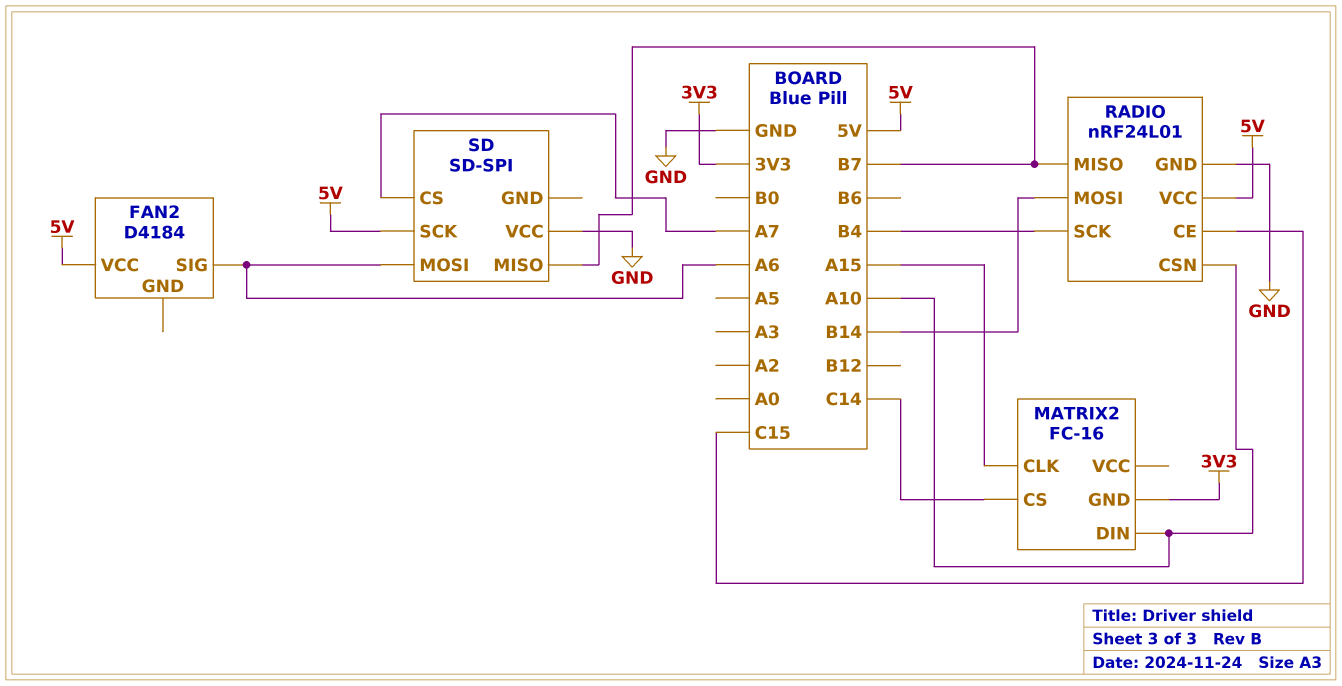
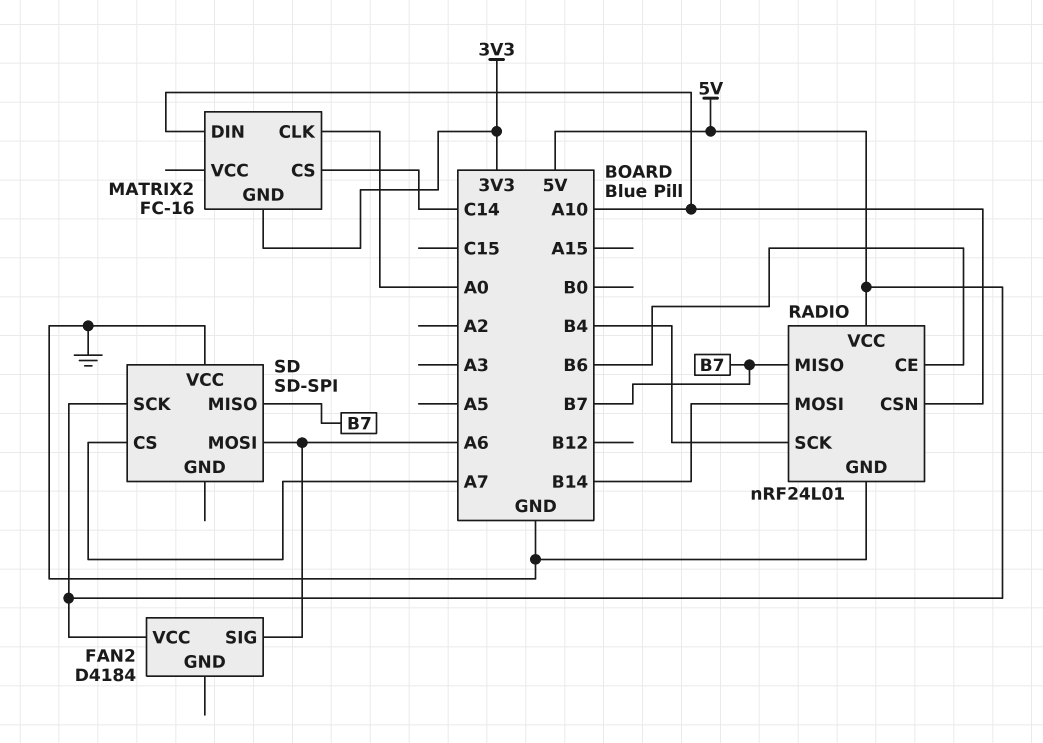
MATRIX2 pin CLK: A15 -> A0
RADIO pin CE: C15 -> B6

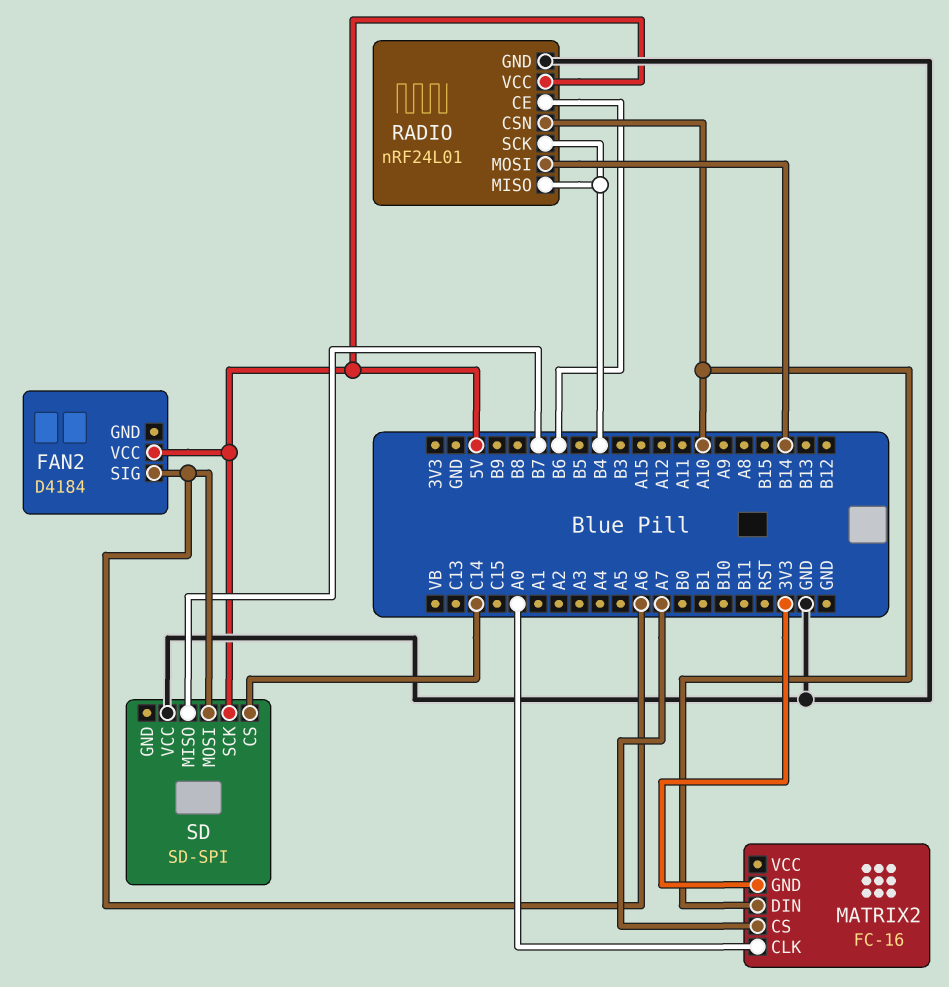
MATRIX2 pin CS: C14 -> A7
RADIO pin MISO: B7 -> B4
SD pin CS: A7 -> C14

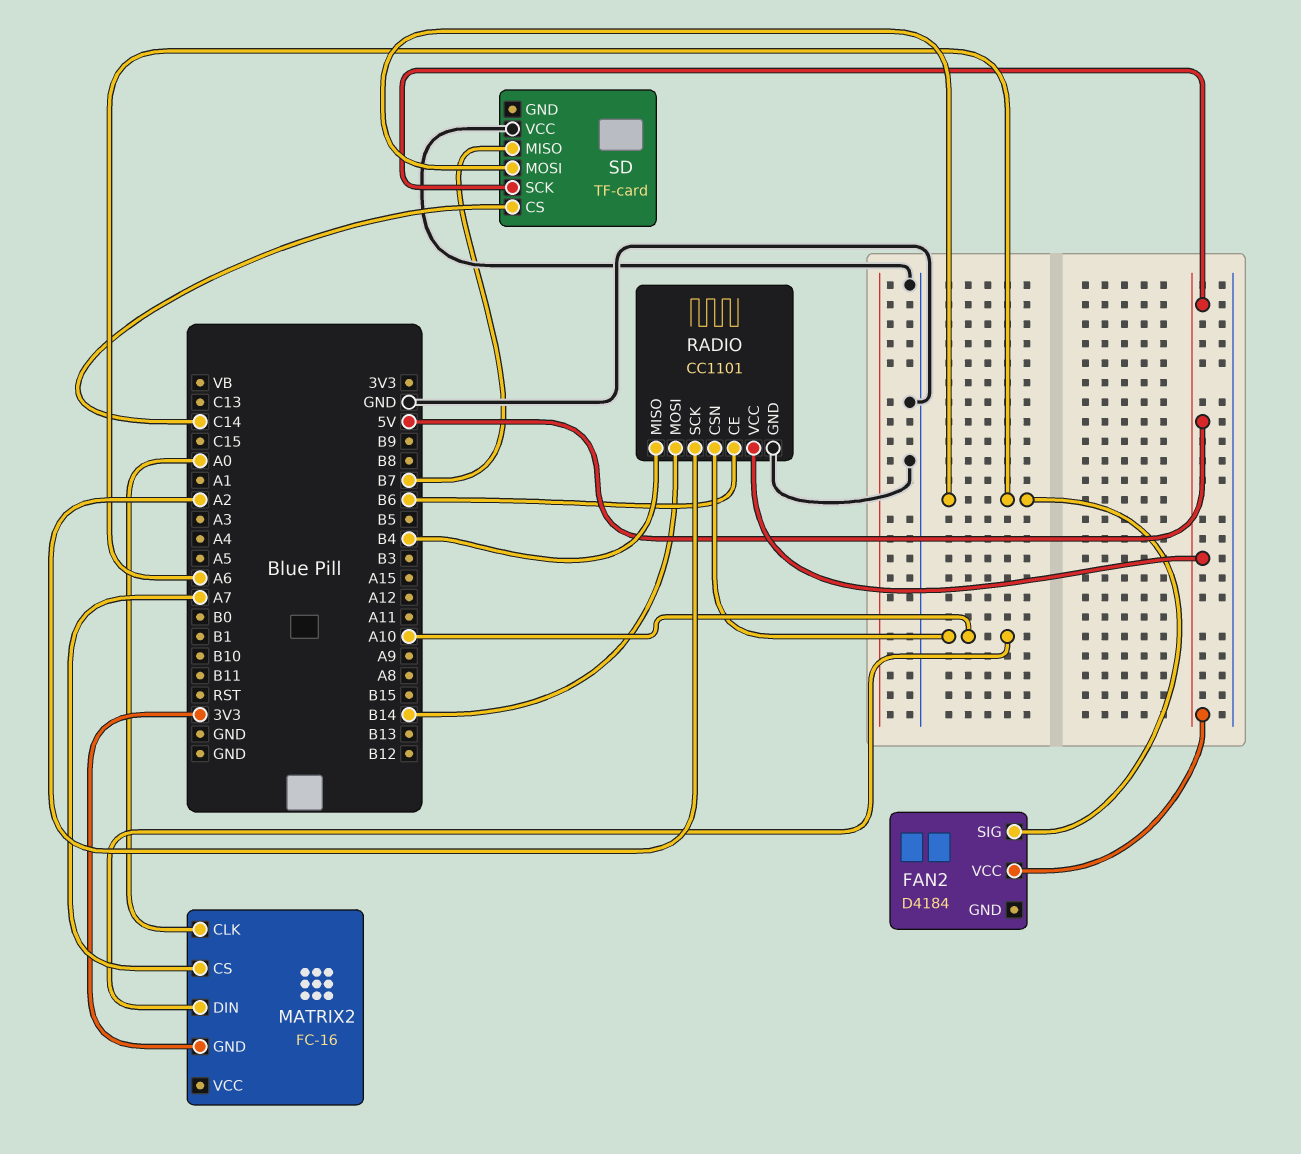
RADIO: nRF24L01 -> CC1101
RADIO pin SCK: B4 -> A2
SD: SD-SPI -> TF-card

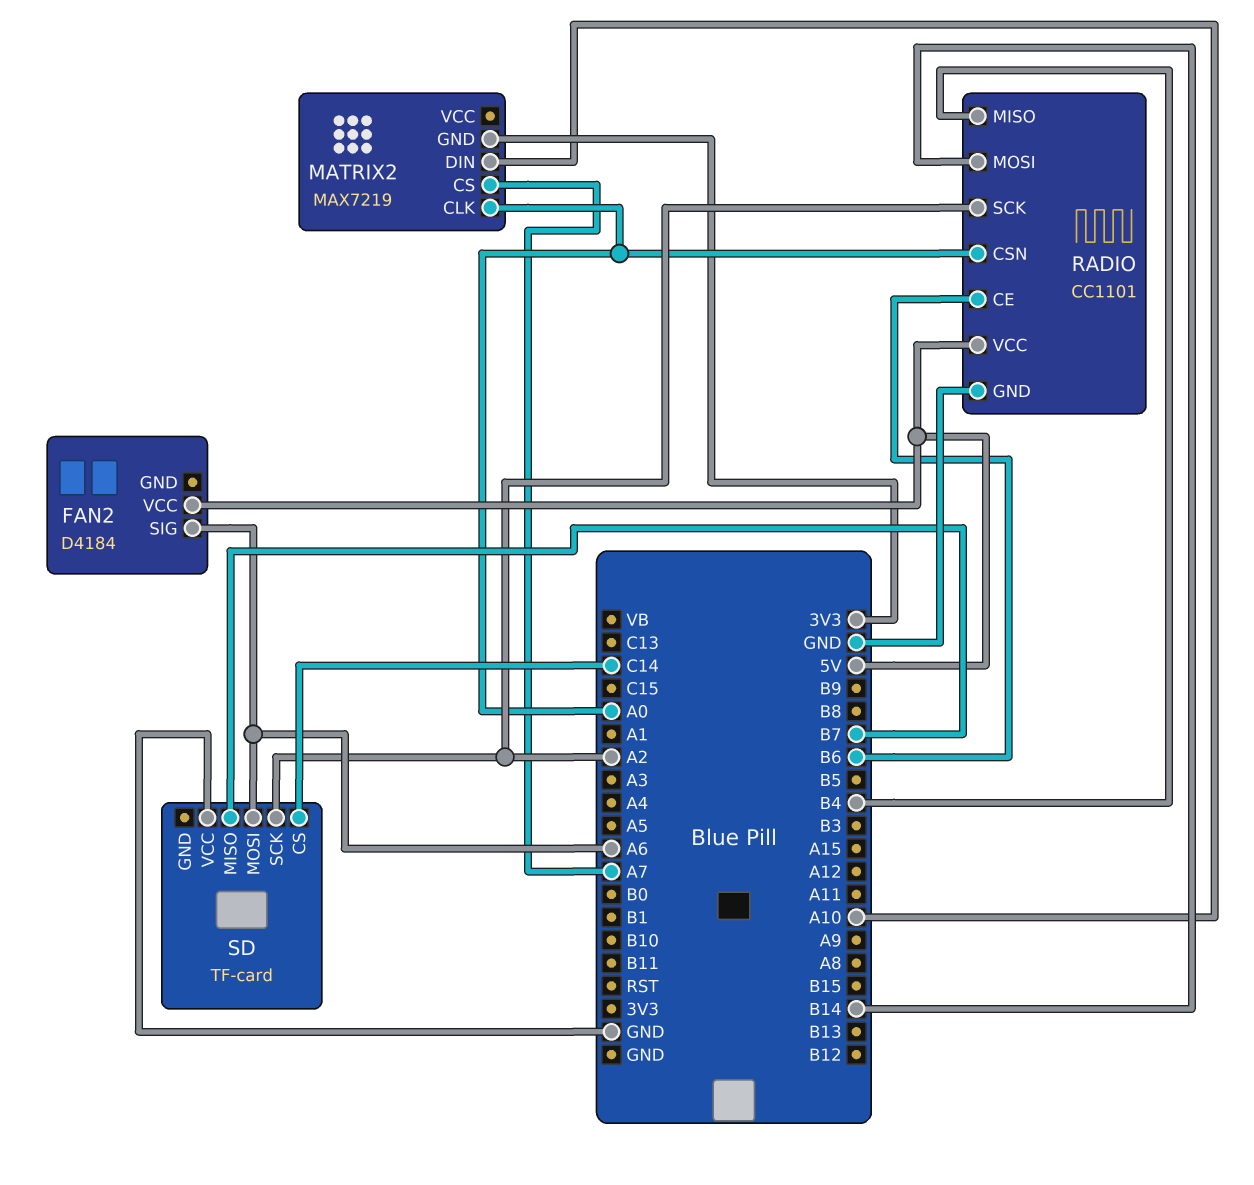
MATRIX2: FC-16 -> MAX7219
RADIO pin CSN: A10 -> A0
SD pin SCK: 5V -> A2

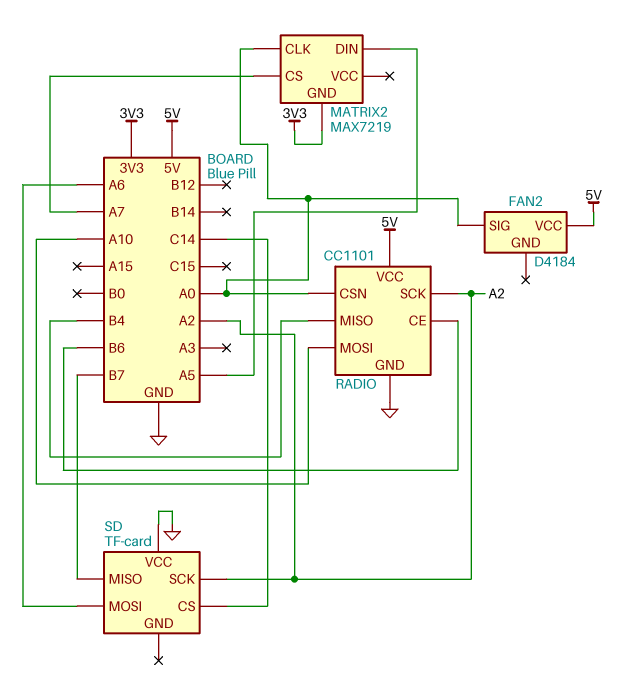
FAN2 pin SIG: A6 -> A0
MATRIX2 pin DIN: A10 -> A5
RADIO pin MOSI: B14 -> A10

